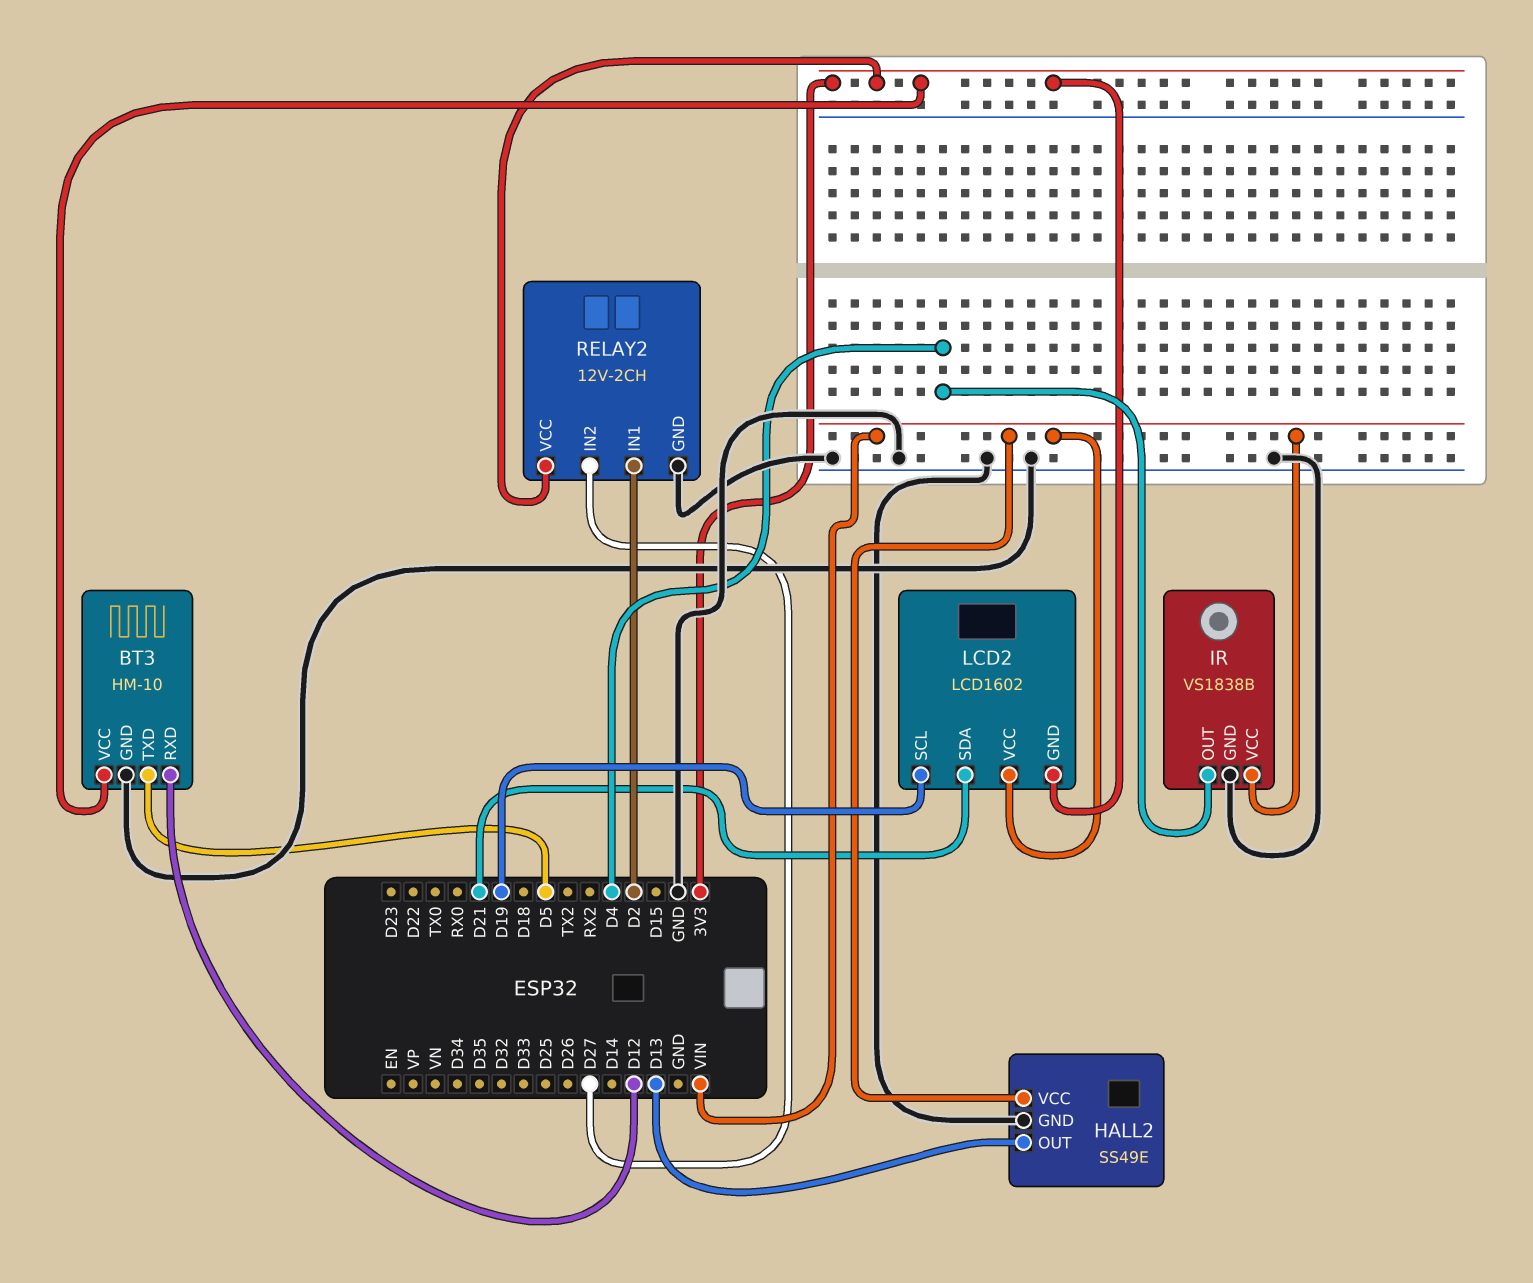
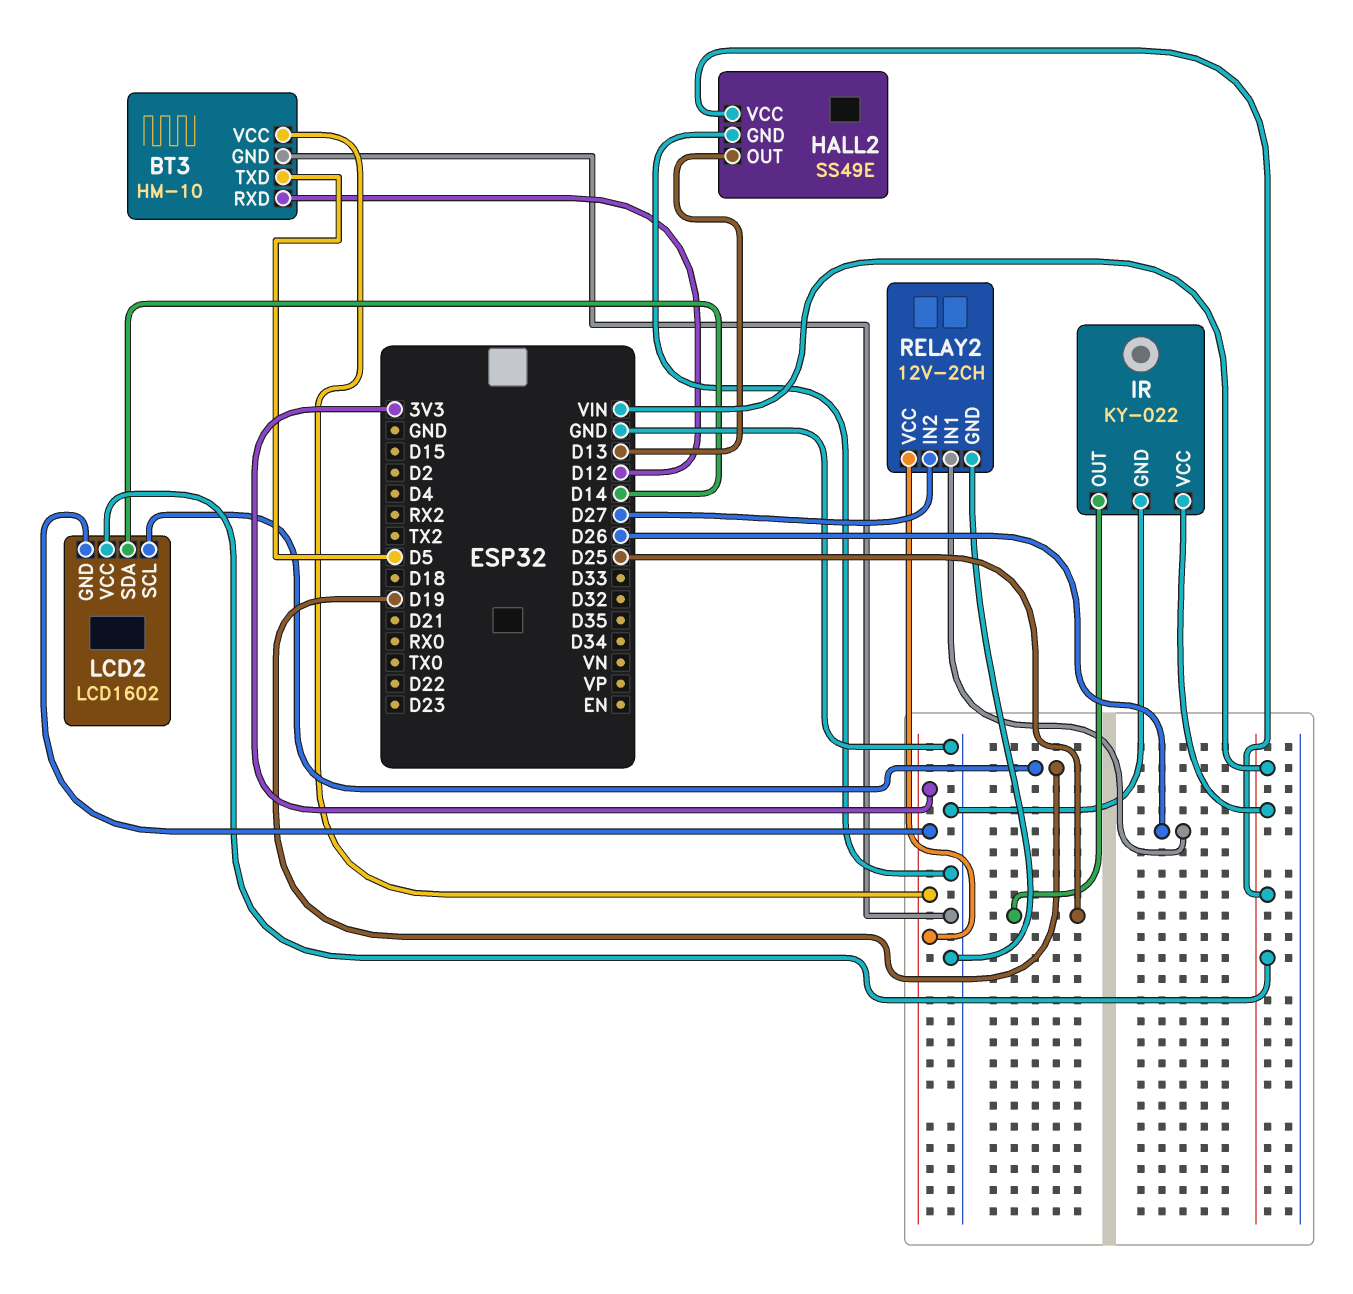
IR: VS1838B -> KY-022
IR pin OUT: D4 -> D25
LCD2 pin SDA: D21 -> D14
RELAY2 pin IN1: D2 -> D26

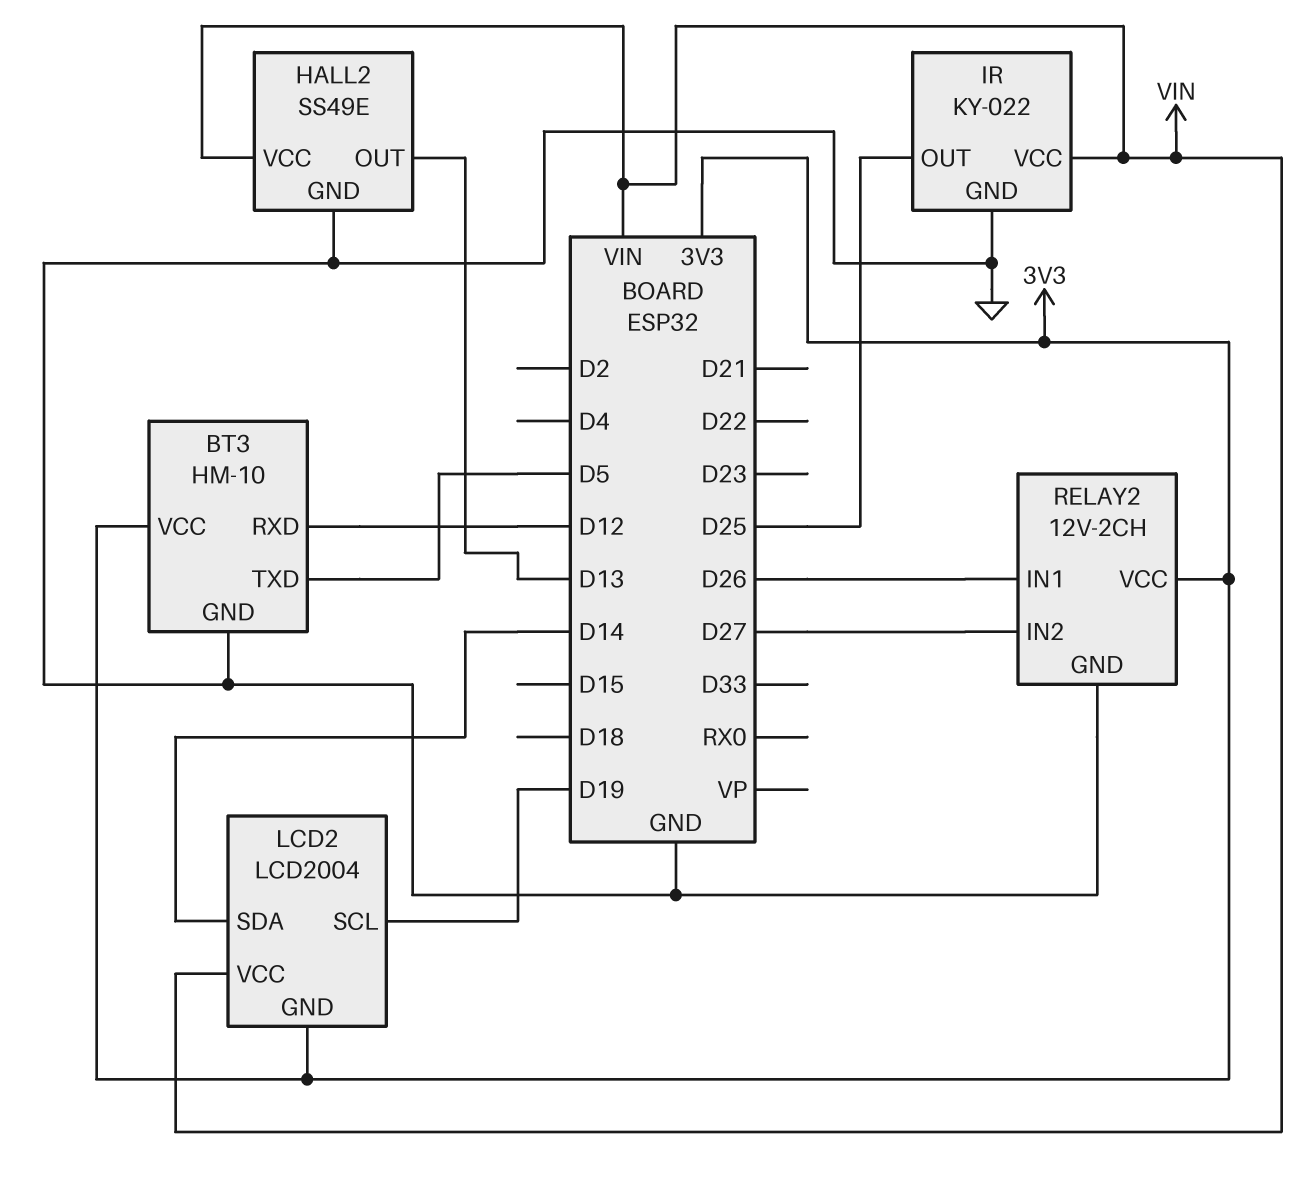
LCD2: LCD1602 -> LCD2004

